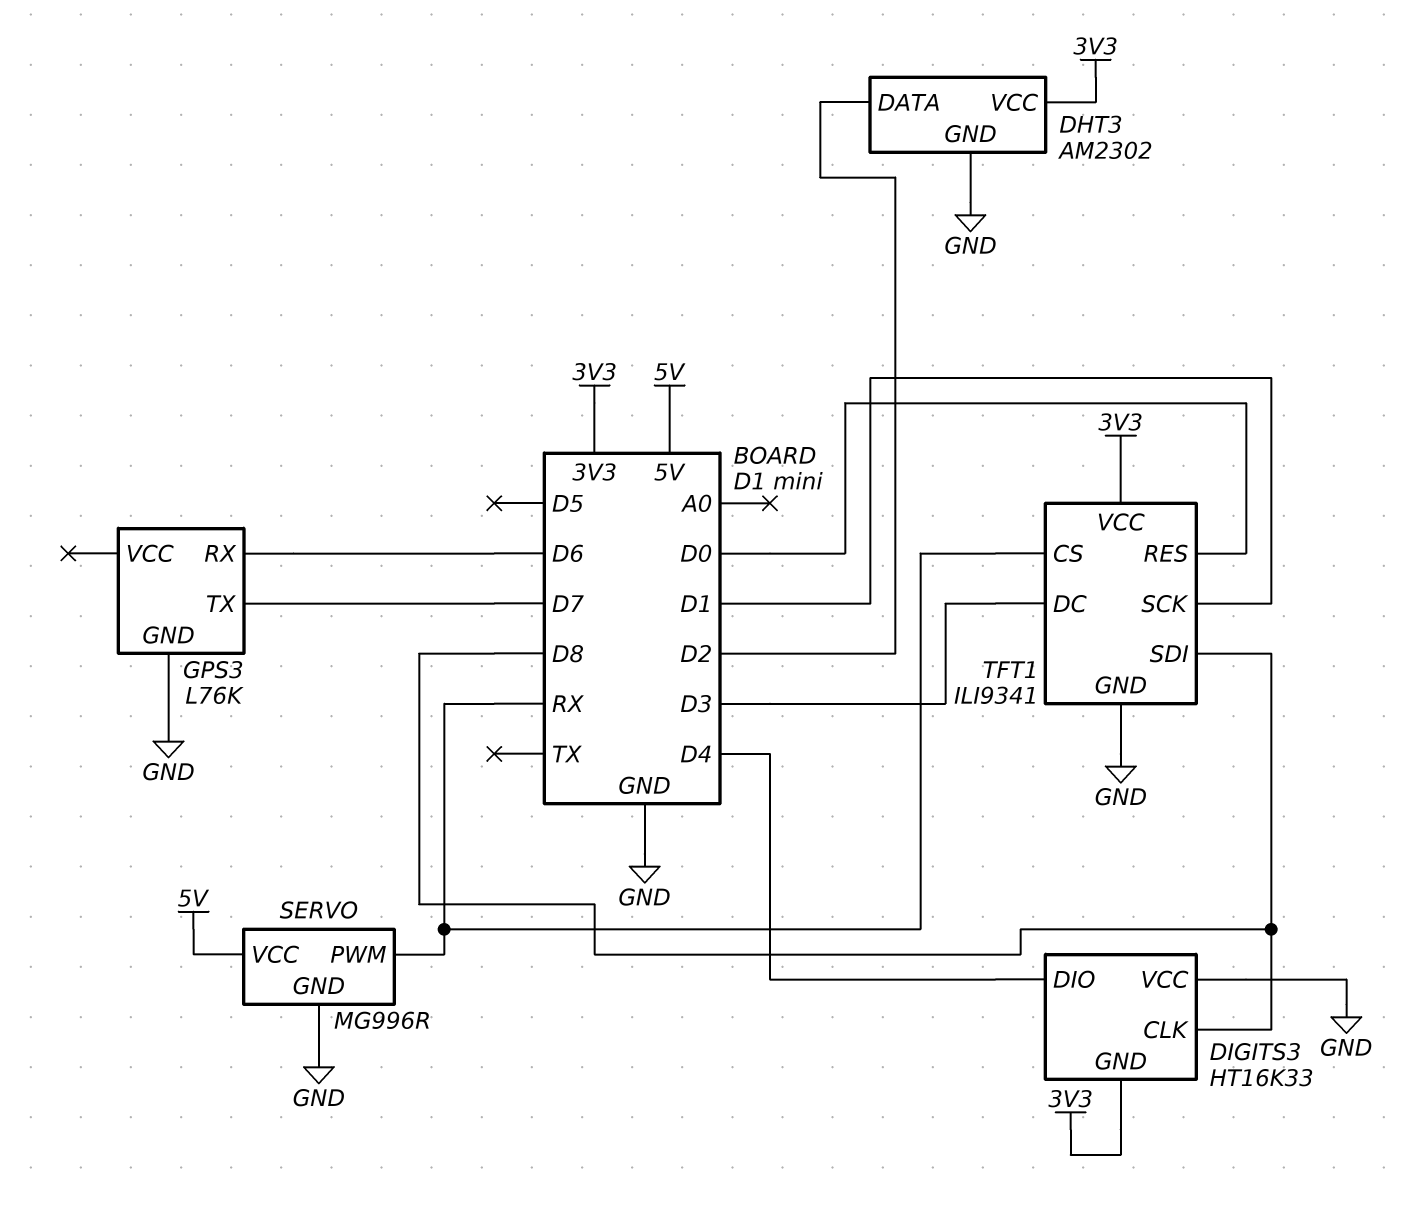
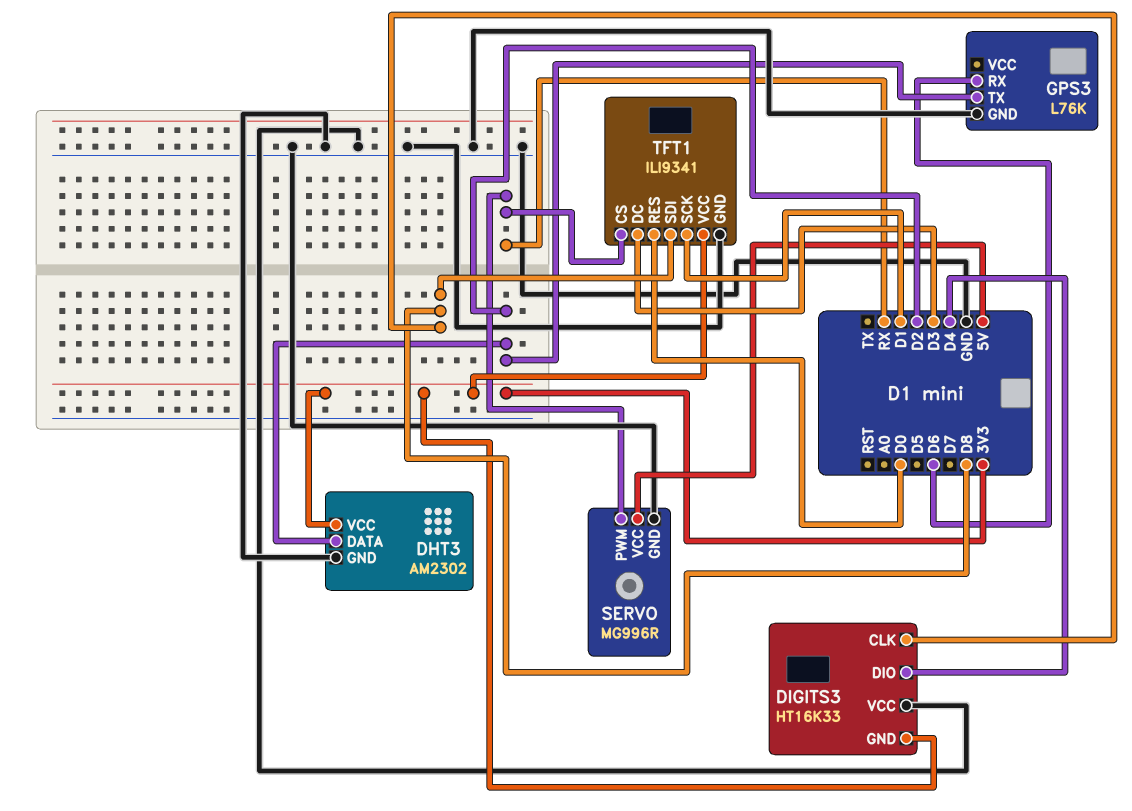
GPS3 pin TX: D7 -> D2

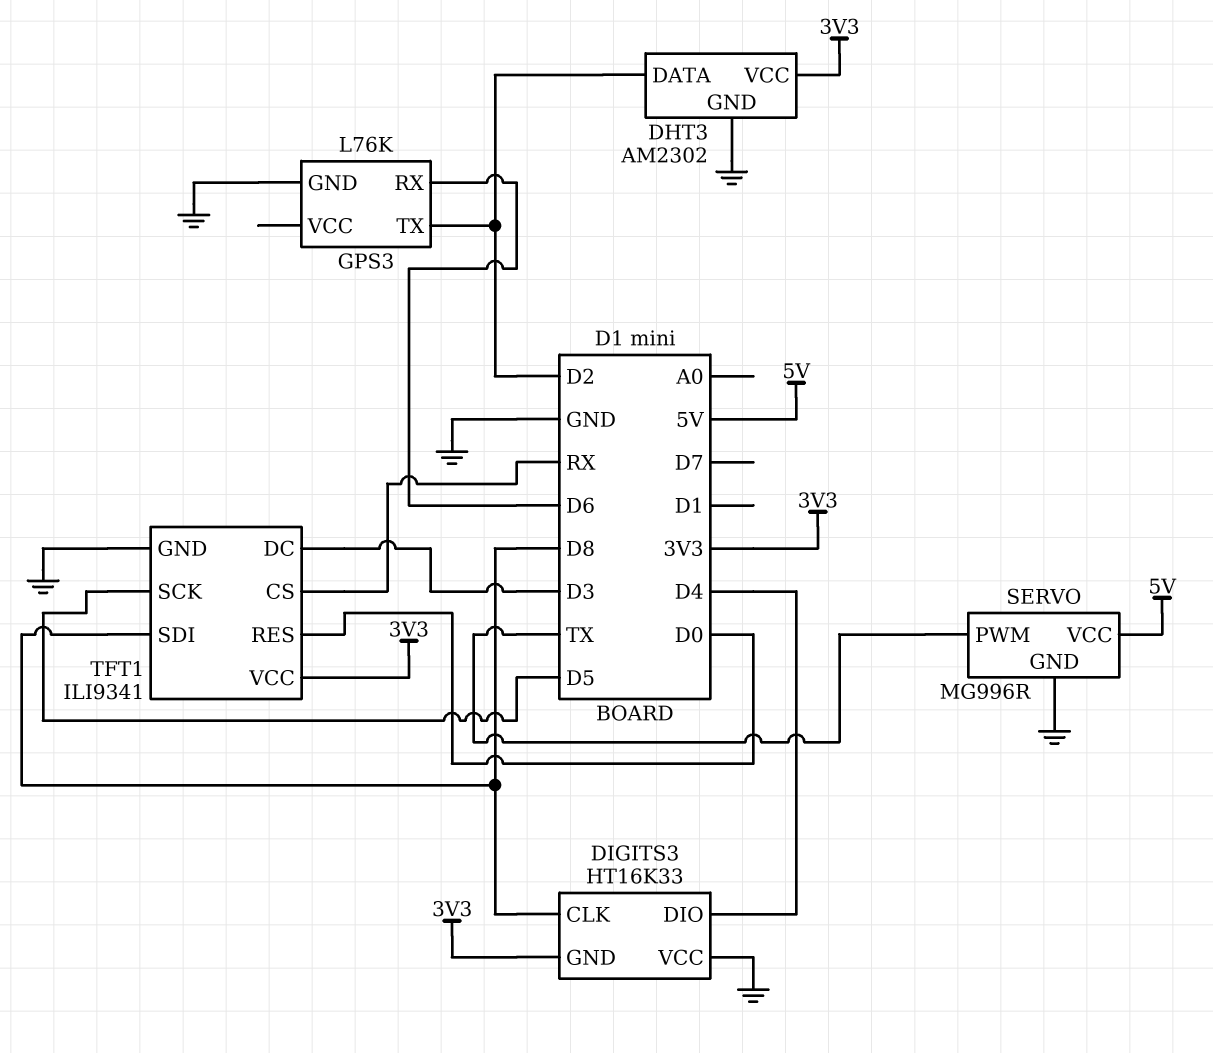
SERVO pin PWM: RX -> TX
TFT1 pin SCK: D1 -> D5

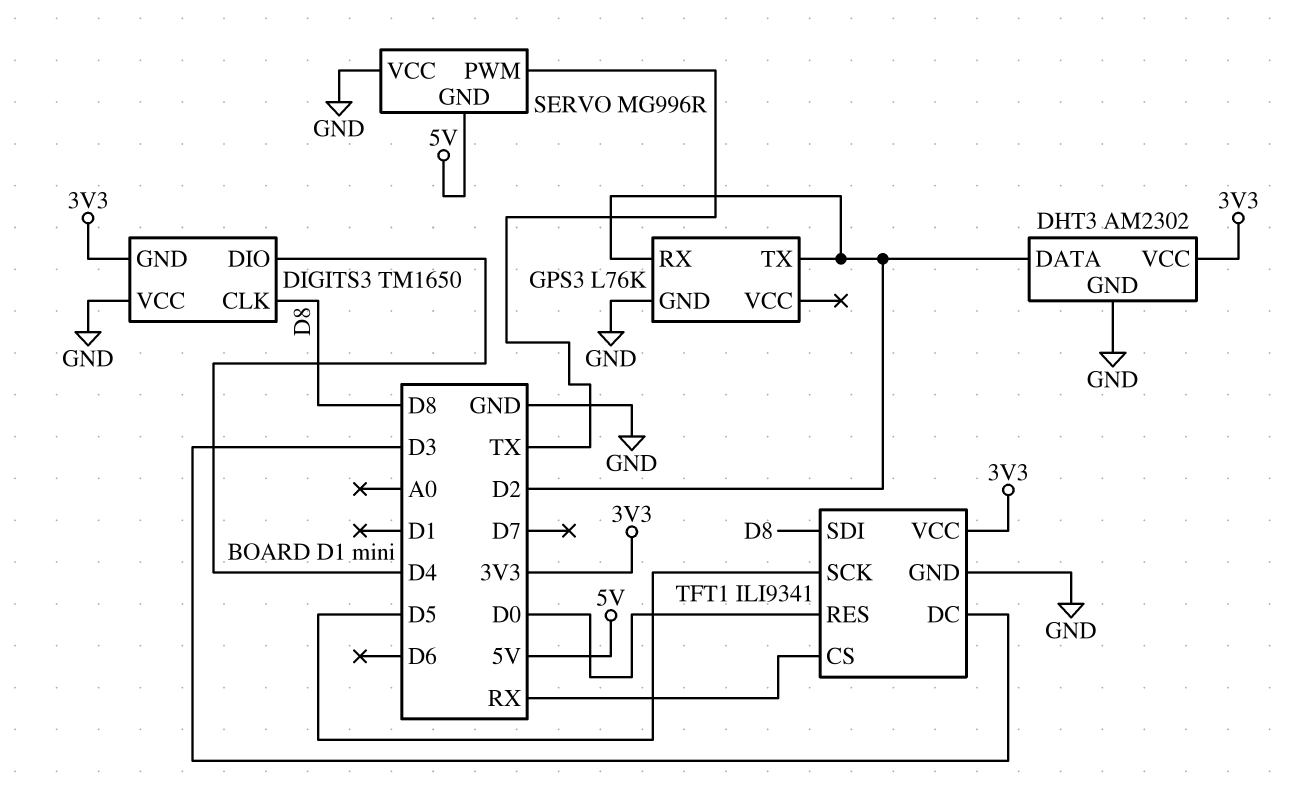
DIGITS3: HT16K33 -> TM1650
GPS3 pin RX: D6 -> D2
SERVO pin GND: GND -> 5V
SERVO pin VCC: 5V -> GND

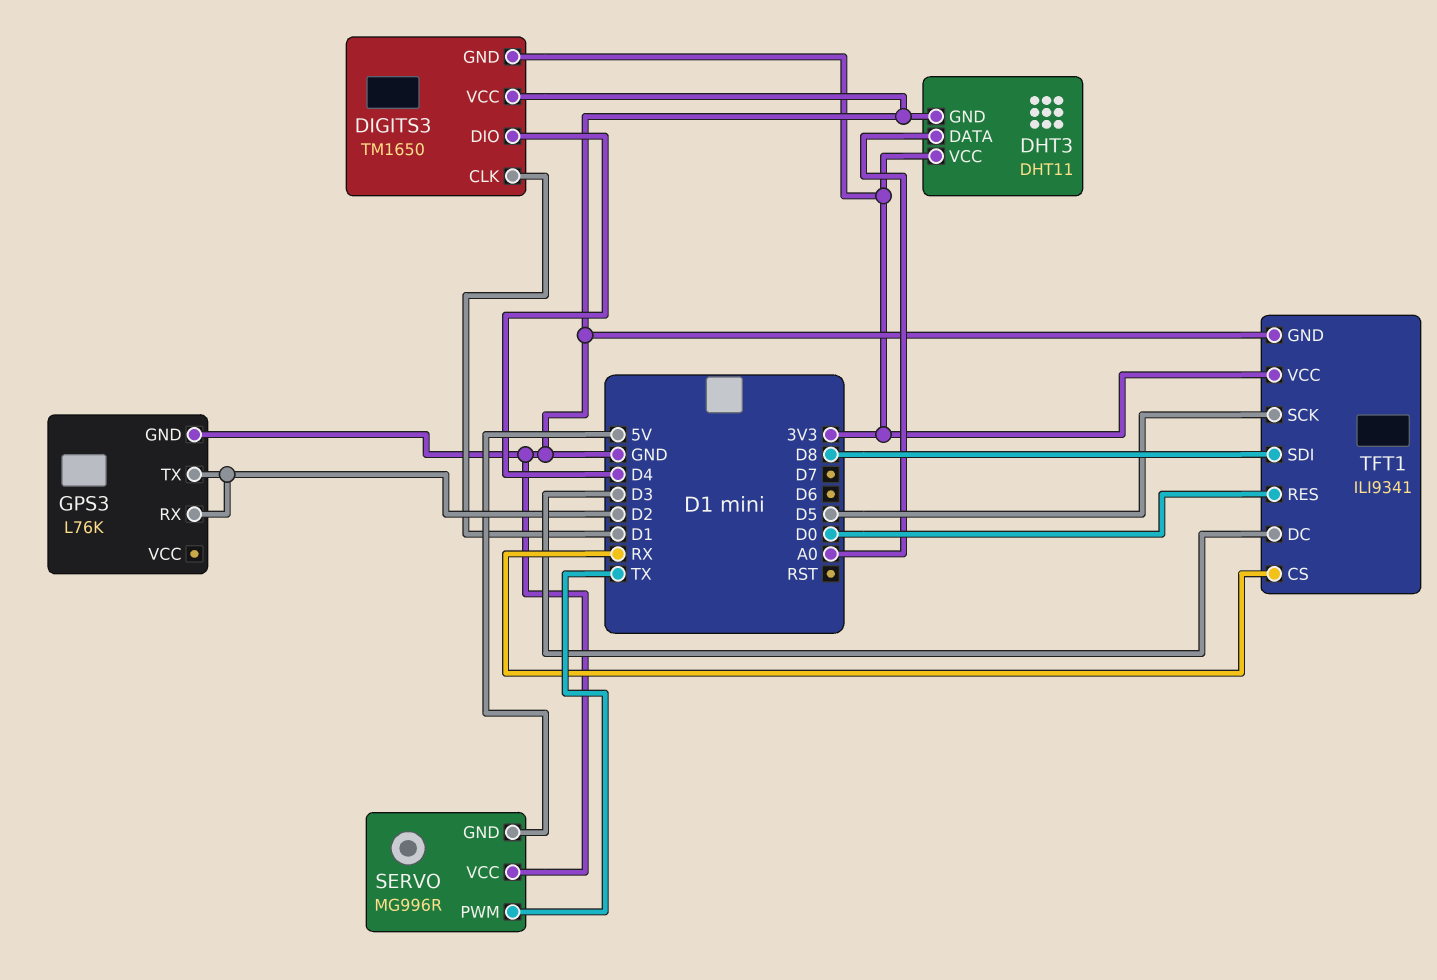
DHT3: AM2302 -> DHT11
DHT3 pin DATA: D2 -> A0
DIGITS3 pin CLK: D8 -> D1

